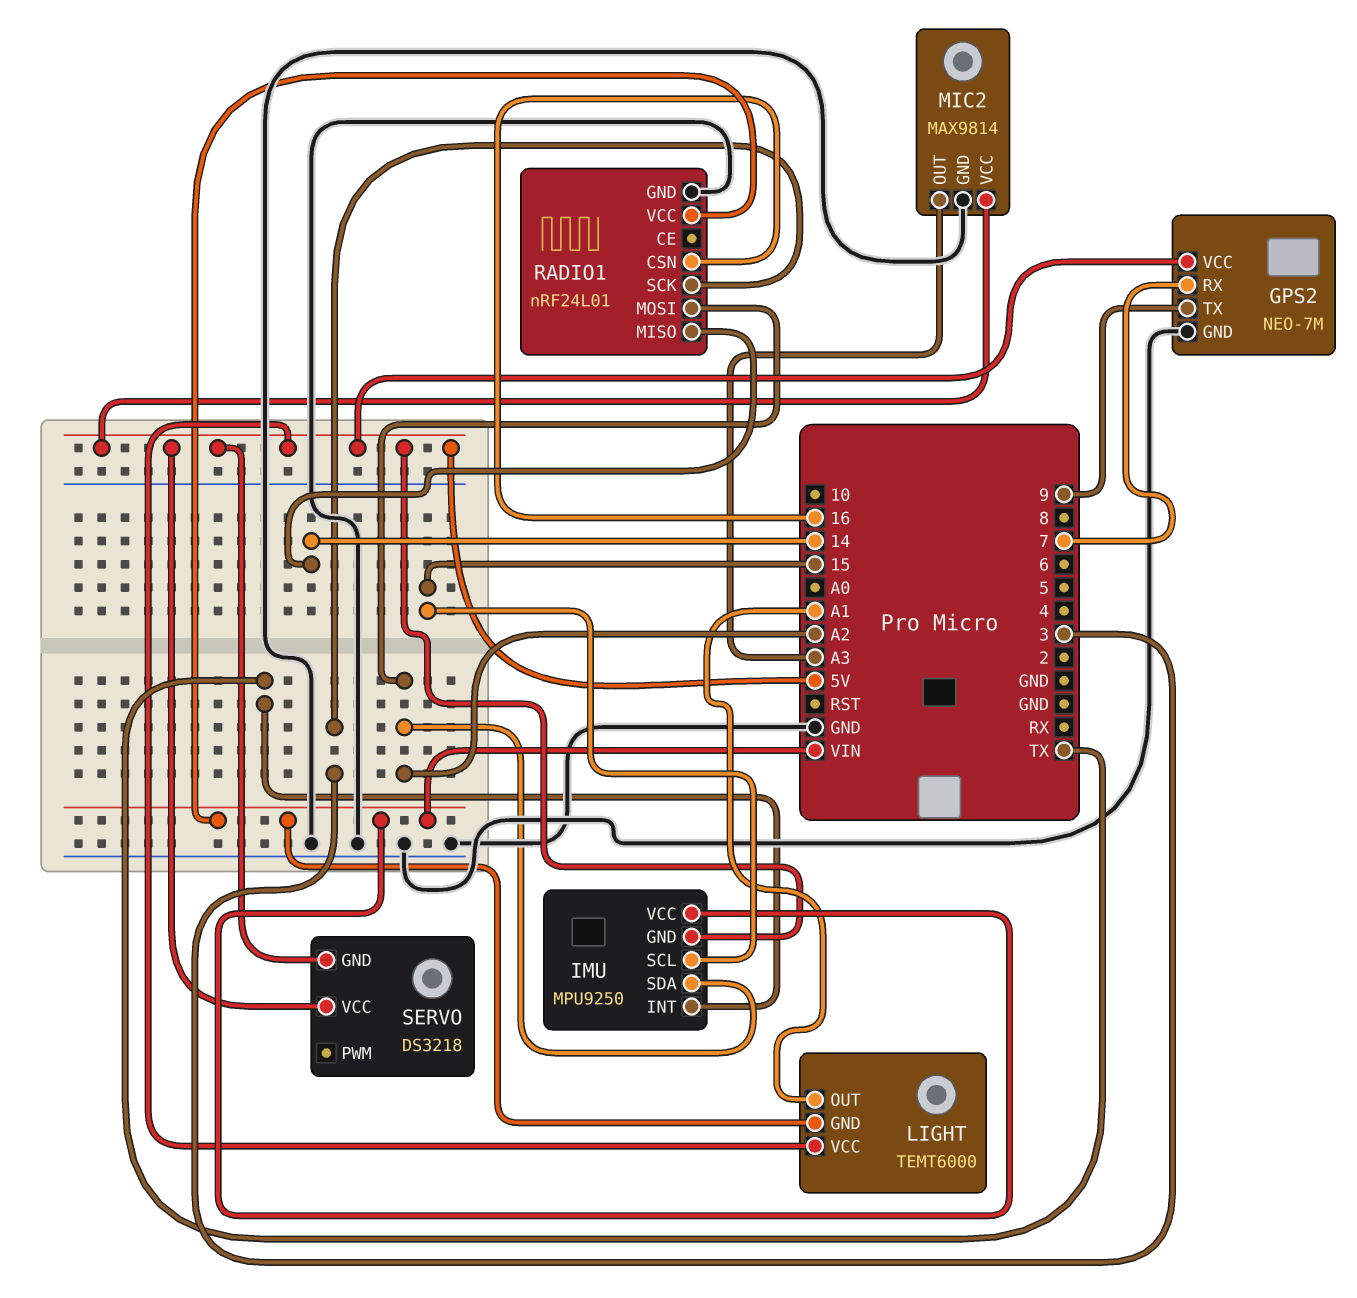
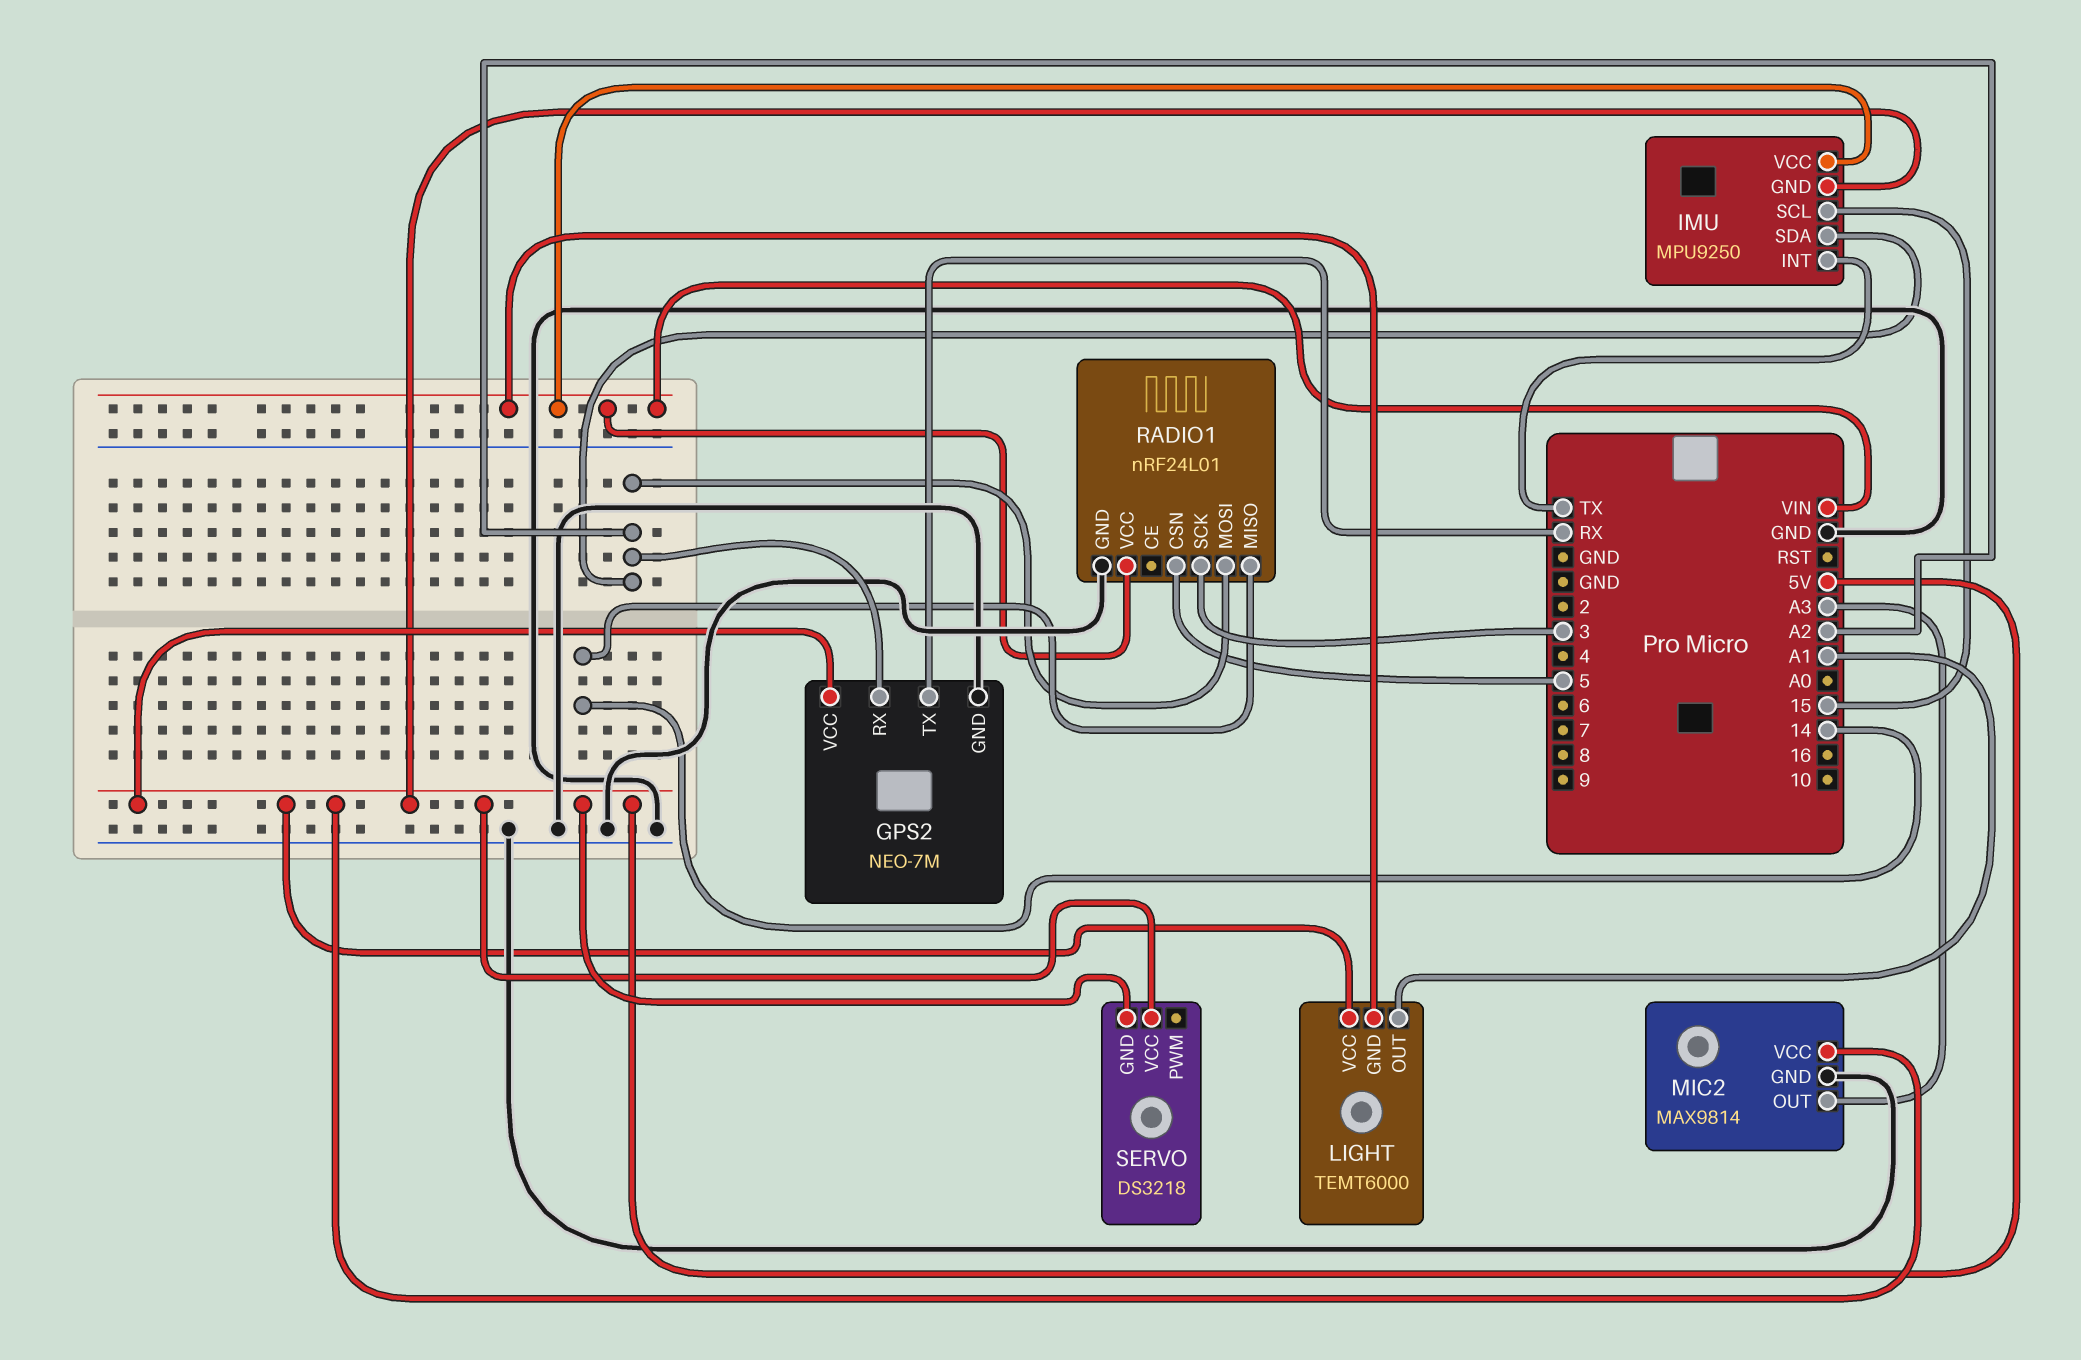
GPS2 pin RX: 7 -> A2
GPS2 pin TX: 9 -> RX
RADIO1 pin CSN: 16 -> 5

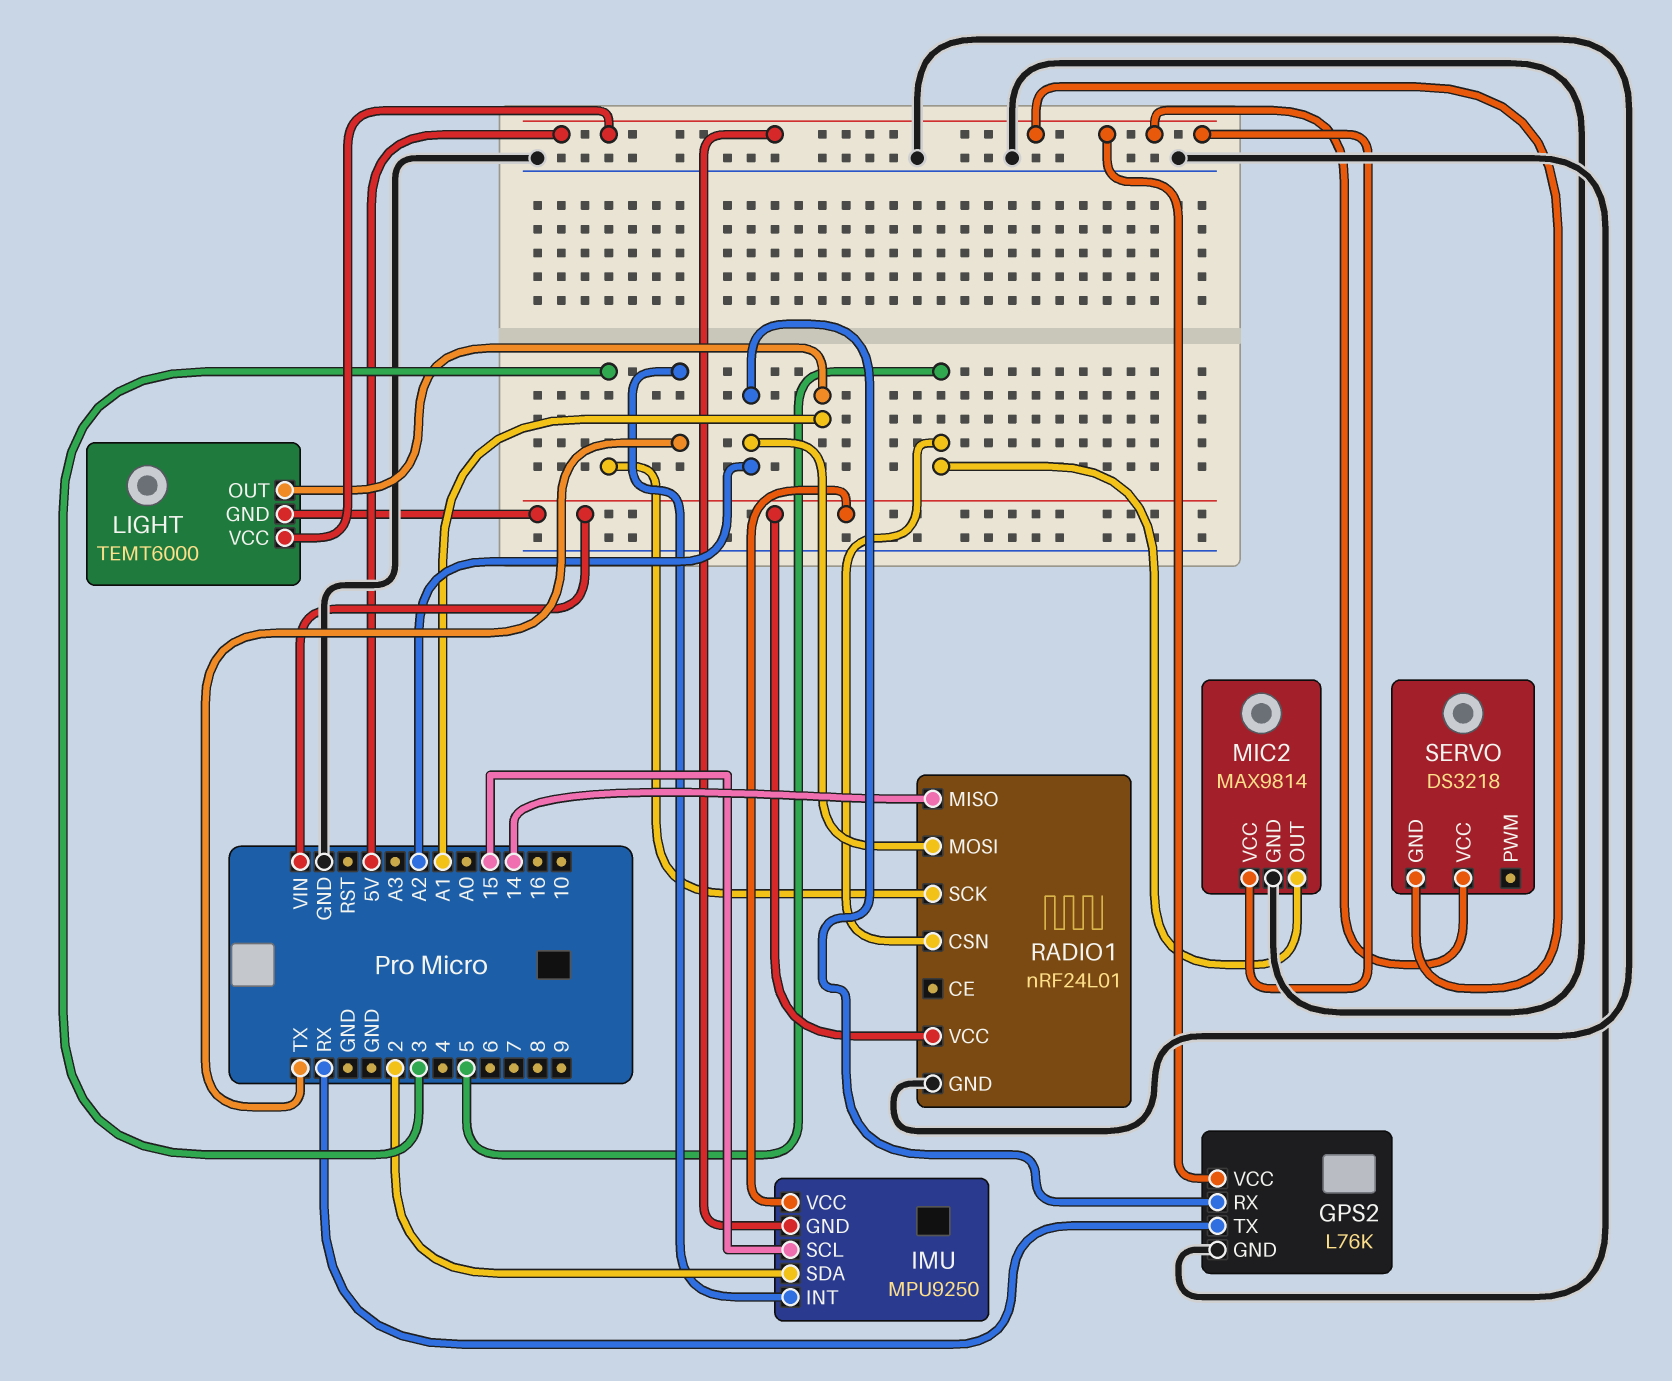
GPS2: NEO-7M -> L76K
IMU pin SDA: A2 -> 2
MIC2 pin OUT: A3 -> 5

